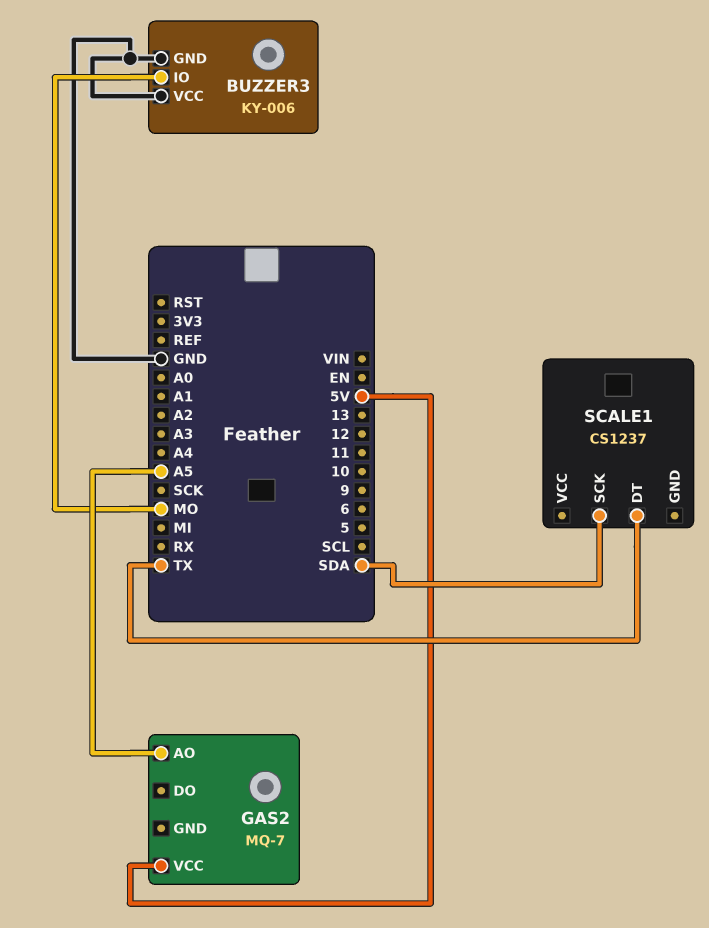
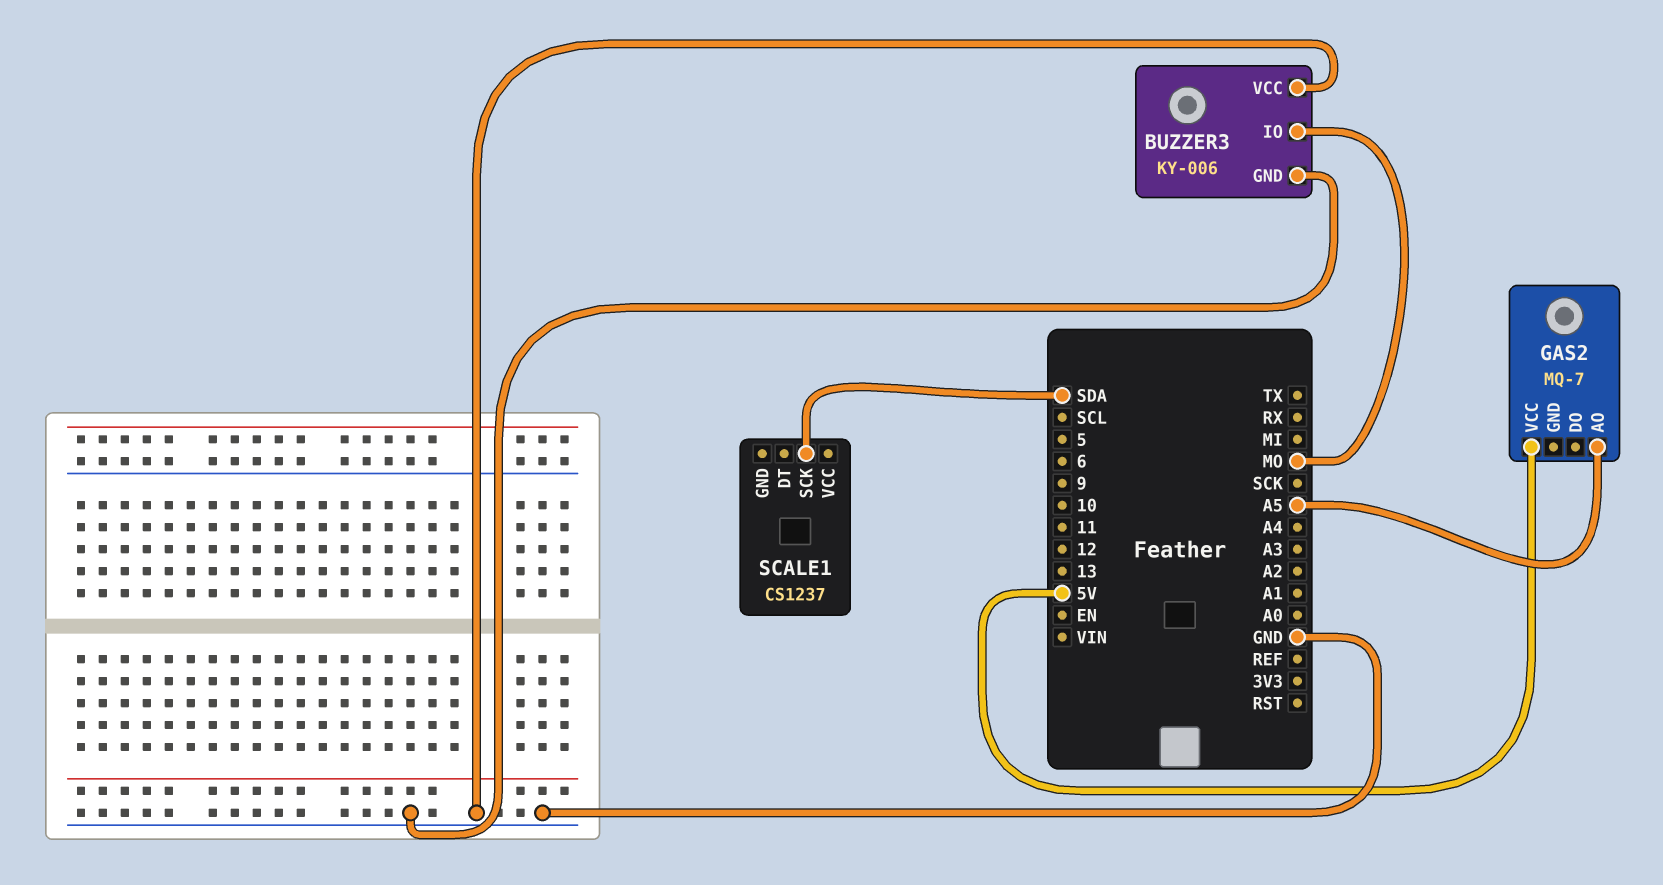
SCALE1 pin DT: TX -> none

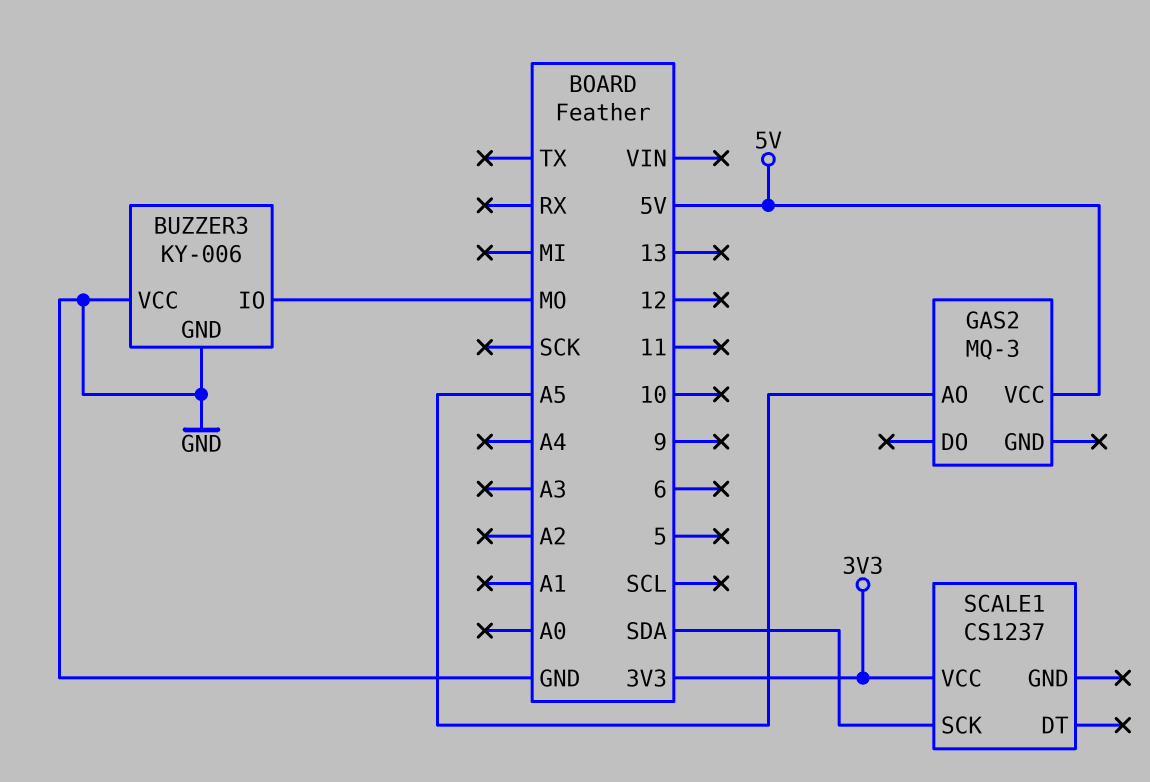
GAS2: MQ-7 -> MQ-3
SCALE1 pin VCC: none -> 3V3

